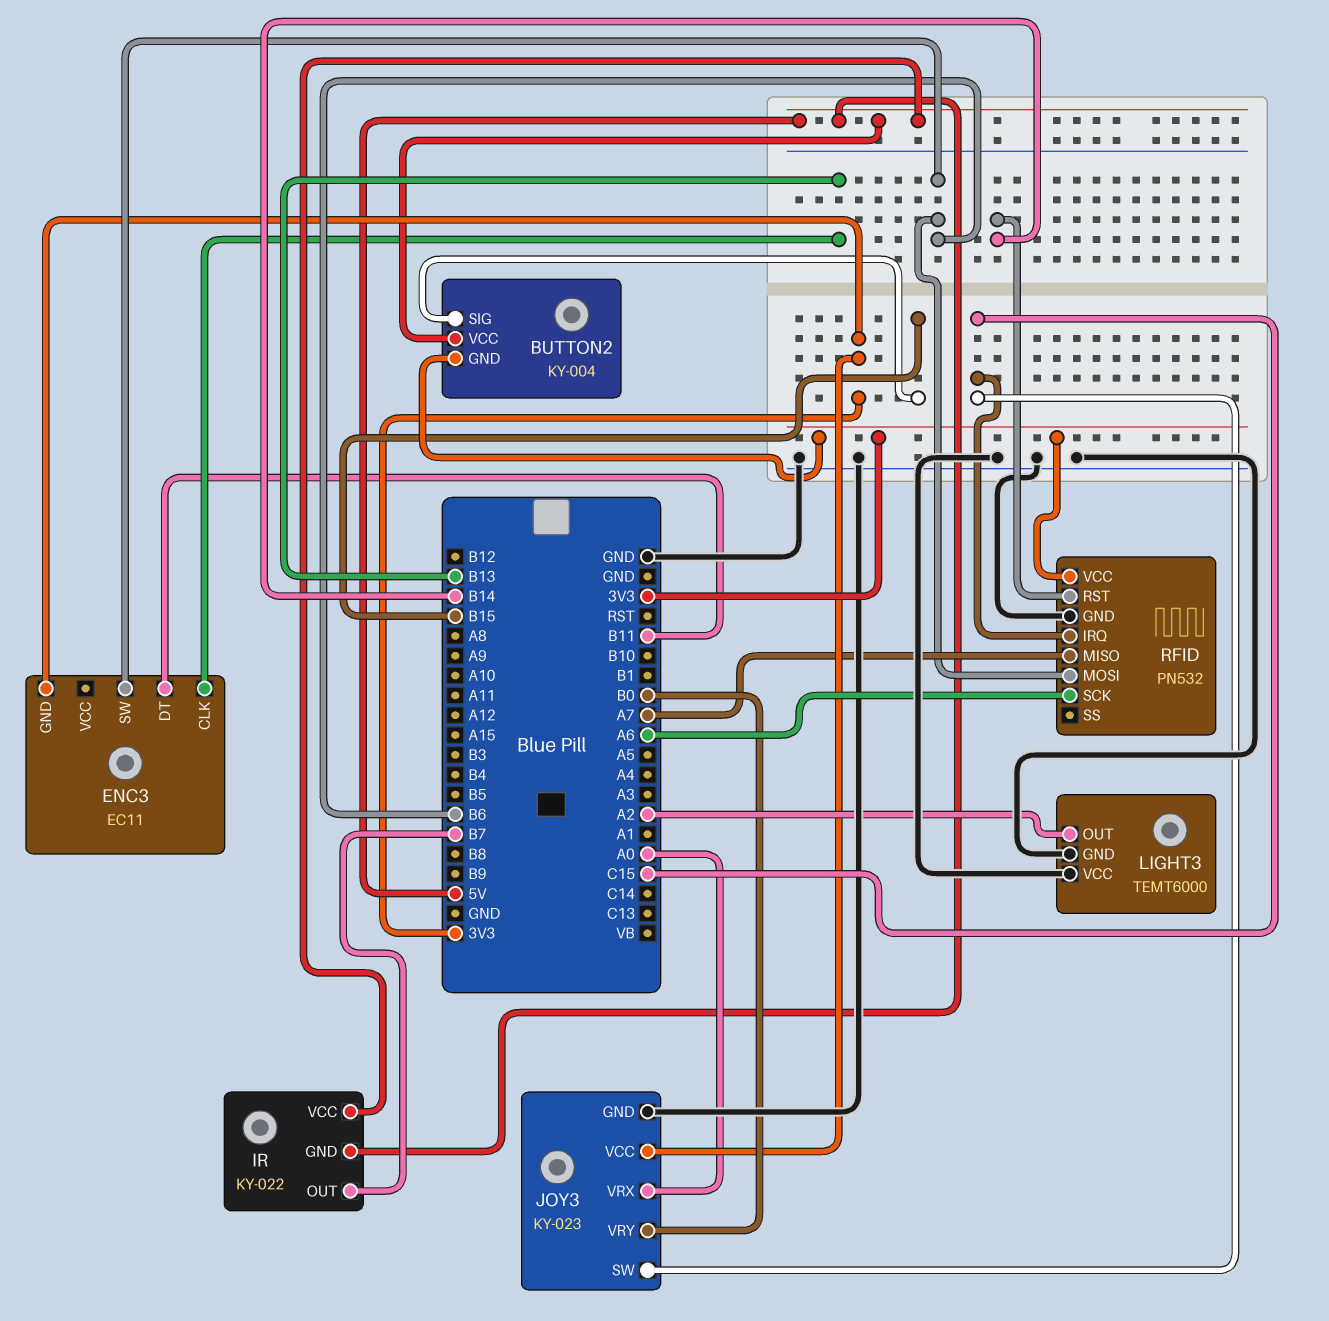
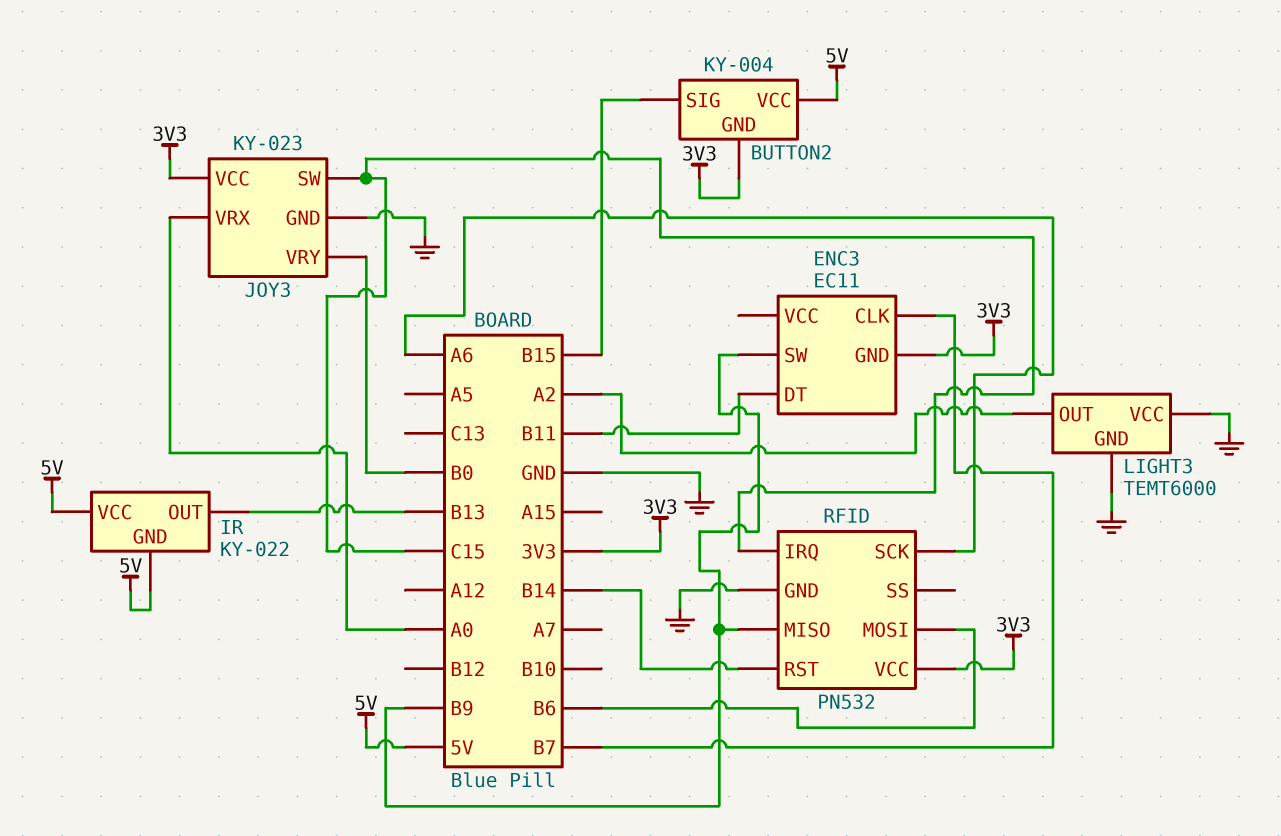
ENC3 pin CLK: B13 -> B7
ENC3 pin SW: B6 -> B9
IR pin OUT: B7 -> B13
RFID pin MISO: A7 -> B9

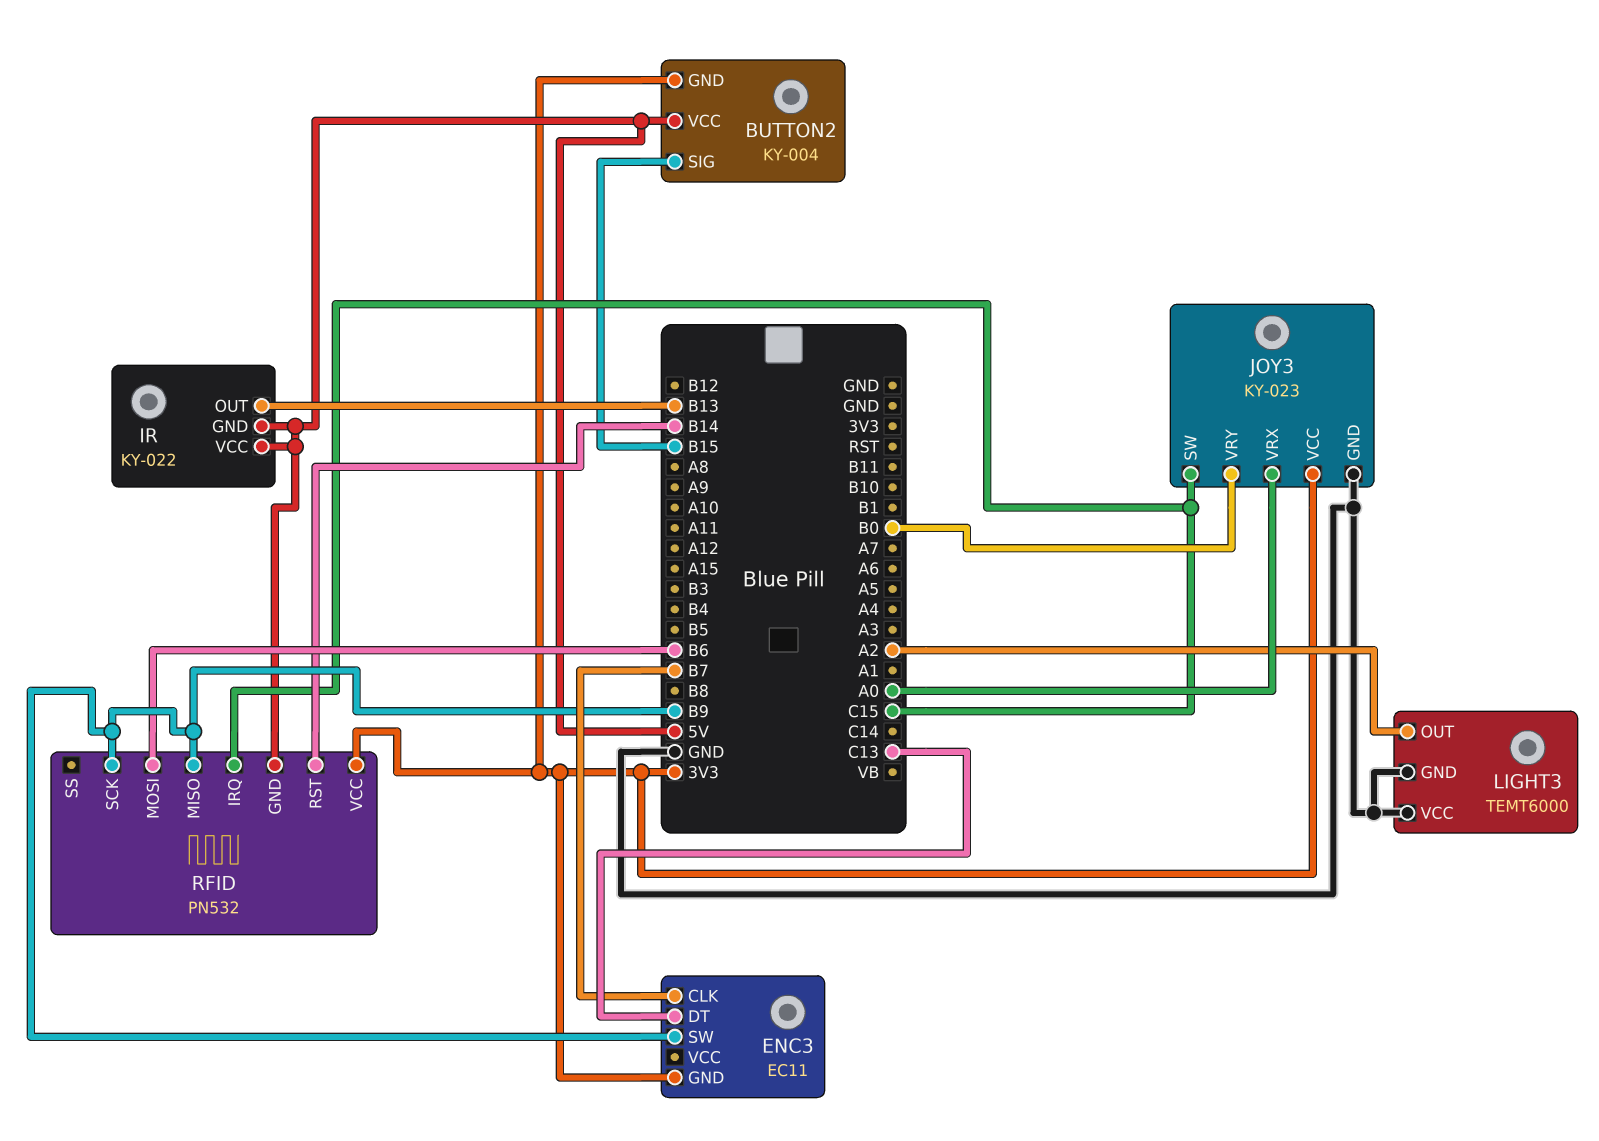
ENC3 pin DT: B11 -> C13
RFID pin GND: GND -> 5V
RFID pin SCK: A6 -> B9

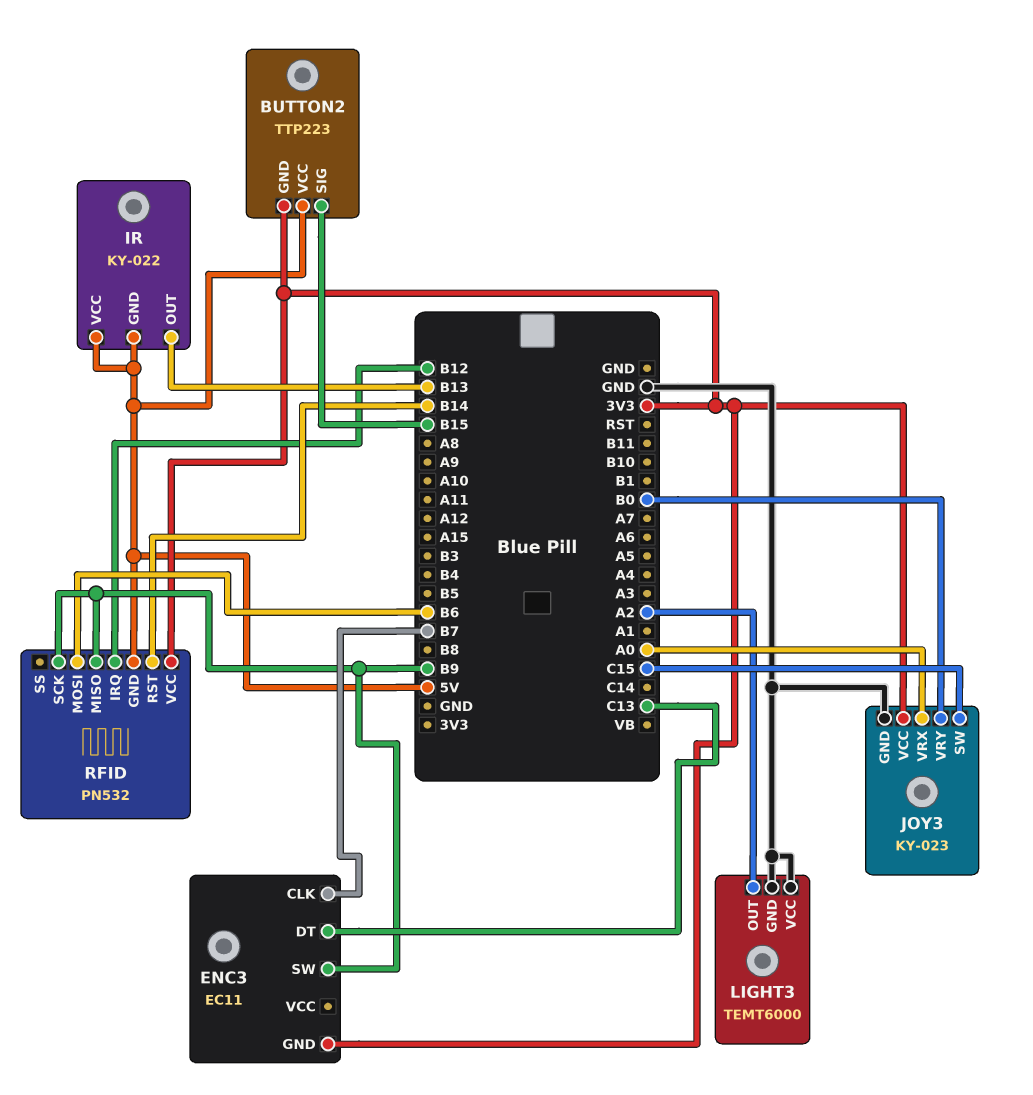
BUTTON2: KY-004 -> TTP223
RFID pin IRQ: C15 -> B12

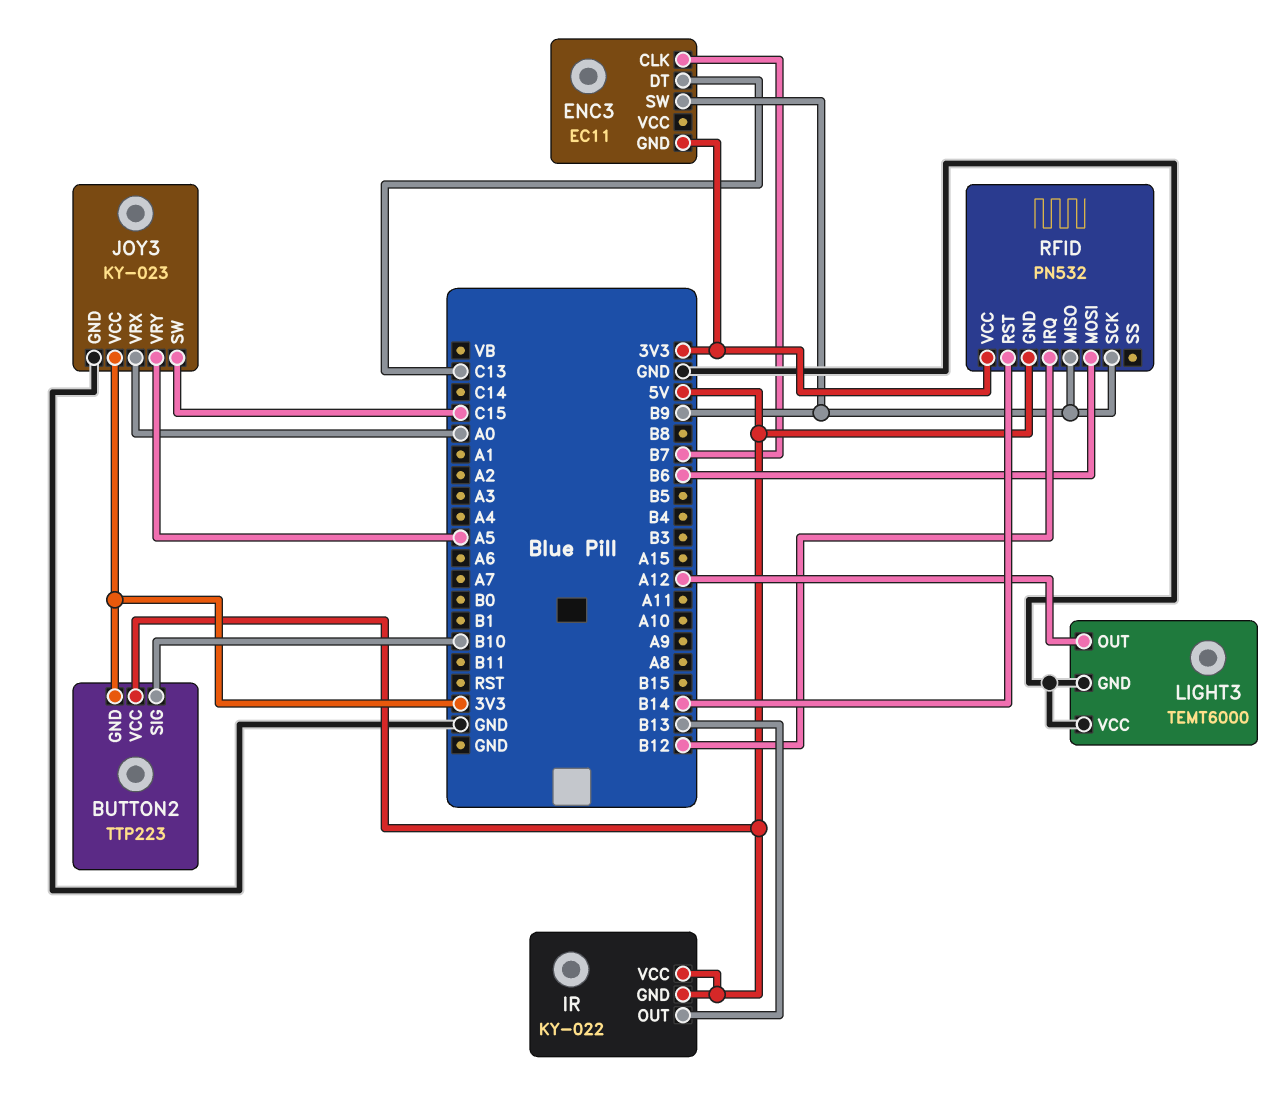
BUTTON2 pin SIG: B15 -> B10
JOY3 pin VRY: B0 -> A5
LIGHT3 pin OUT: A2 -> A12

